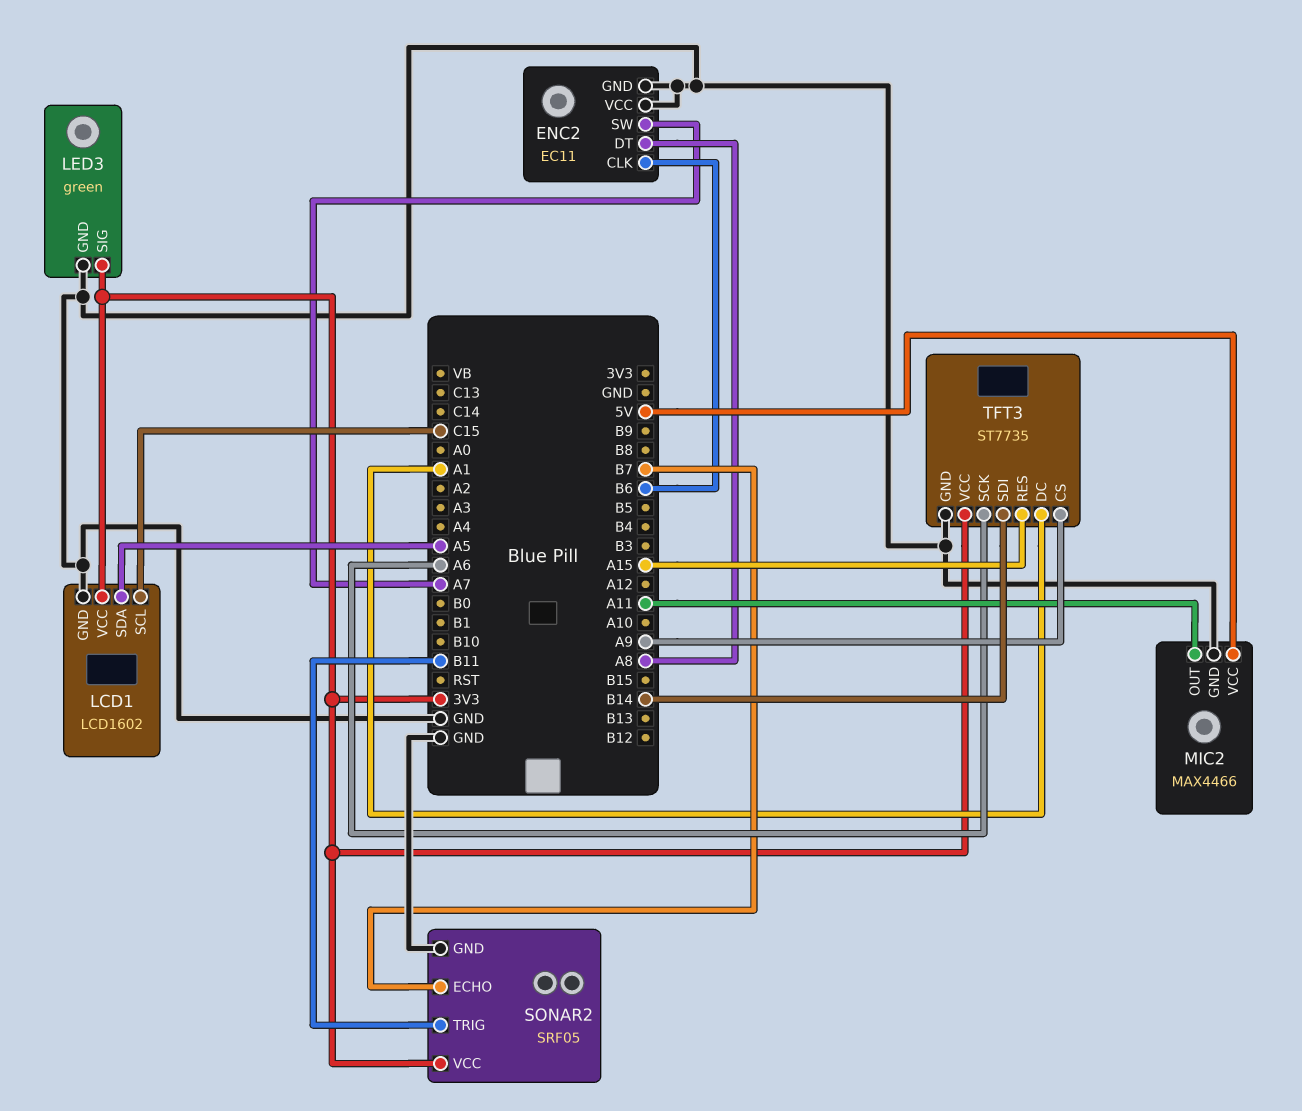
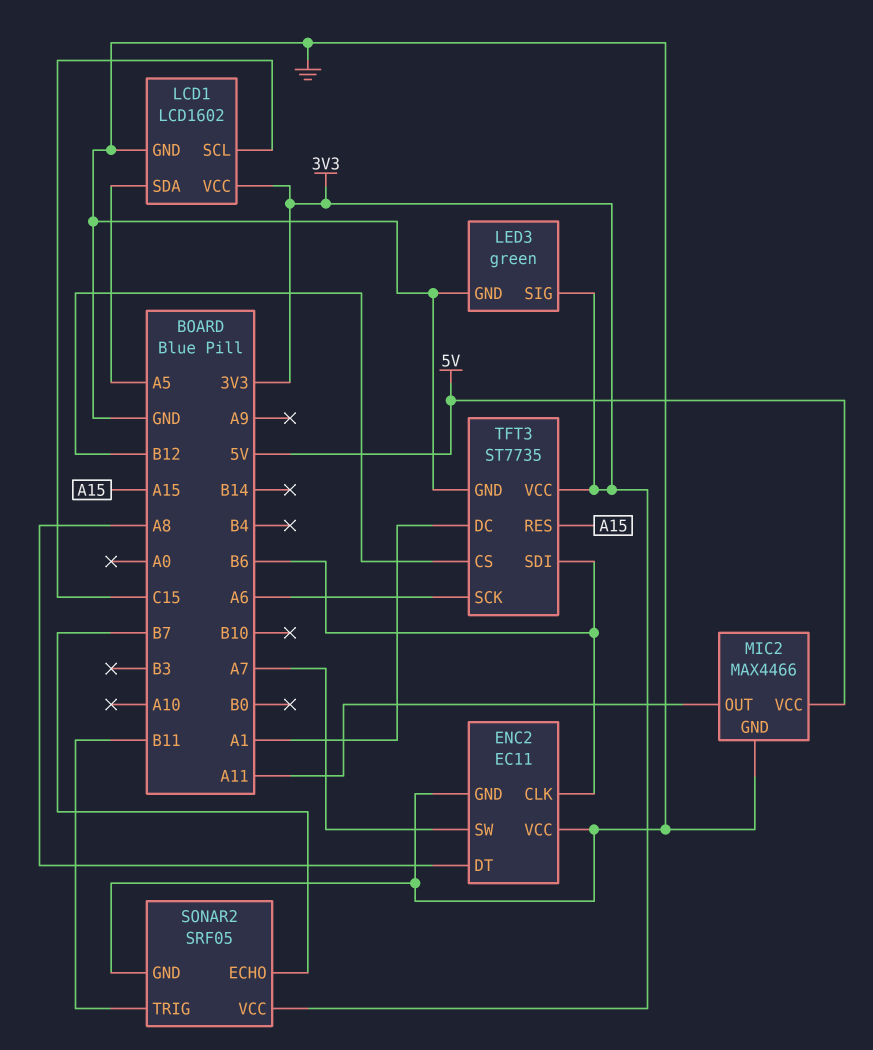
TFT3 pin CS: A9 -> B12
TFT3 pin SDI: B14 -> B6

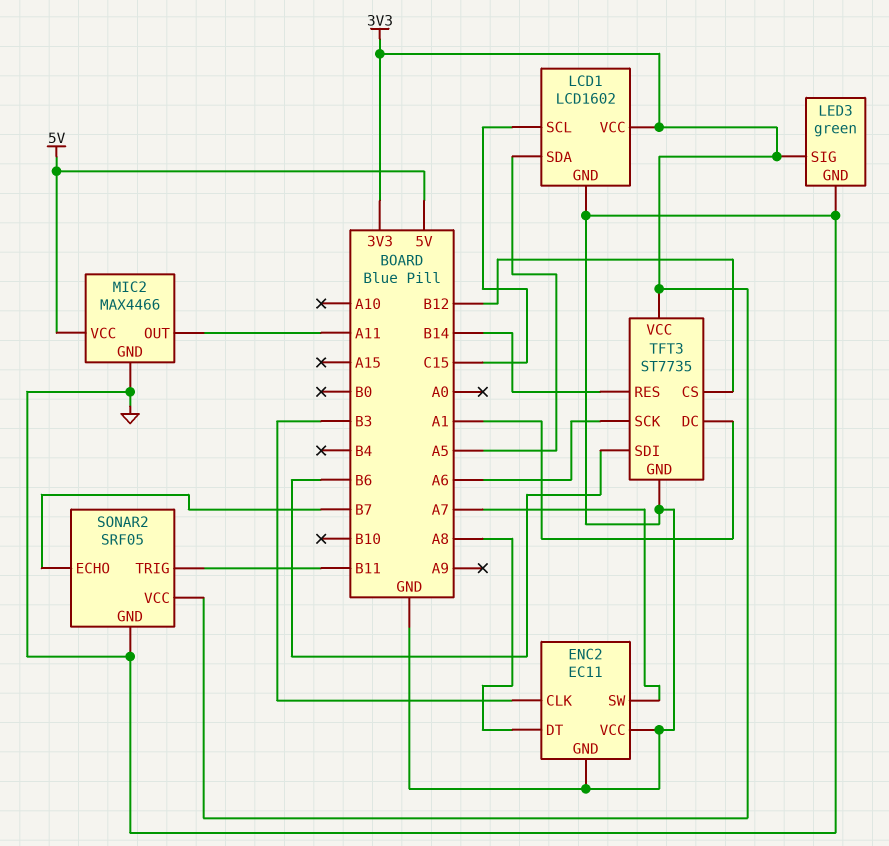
ENC2 pin CLK: B6 -> B3
TFT3 pin RES: A15 -> B14

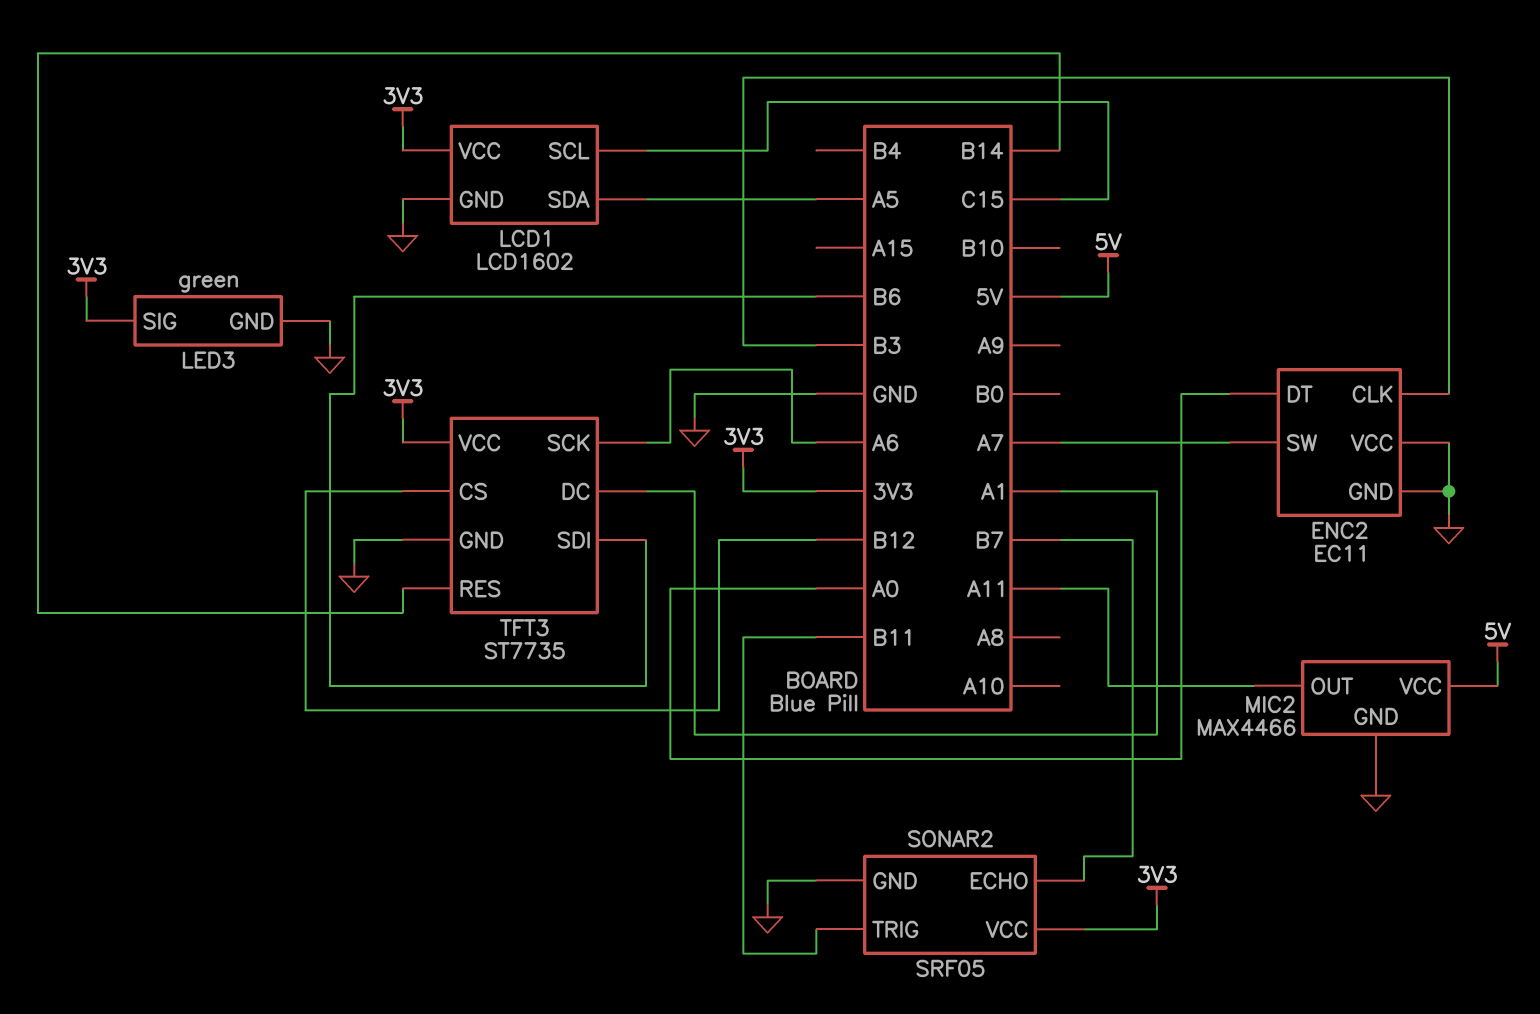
ENC2 pin DT: A8 -> A0

